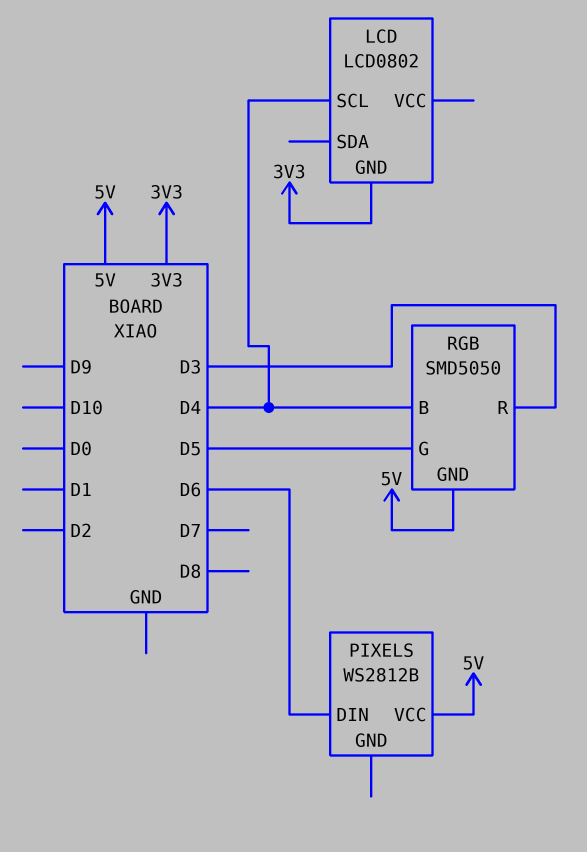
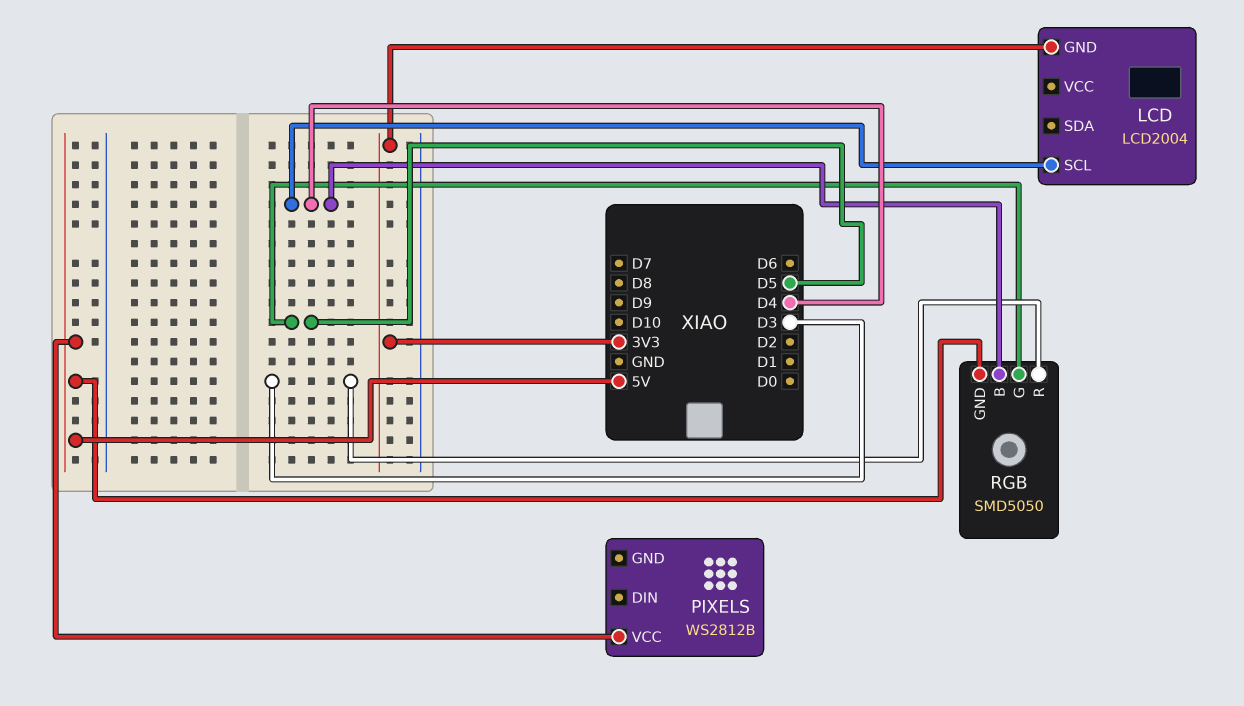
LCD: LCD0802 -> LCD2004
PIXELS pin DIN: D6 -> none

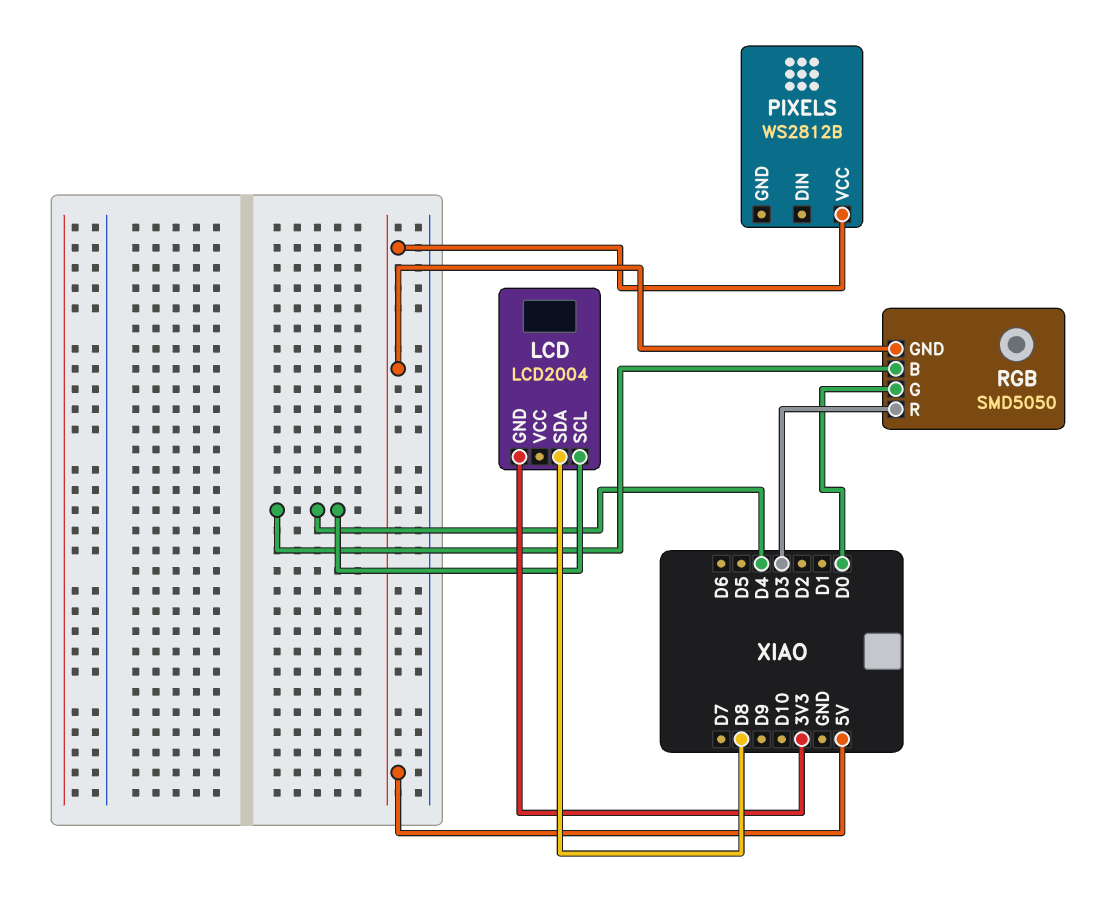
LCD pin SDA: none -> D8
RGB pin G: D5 -> D0

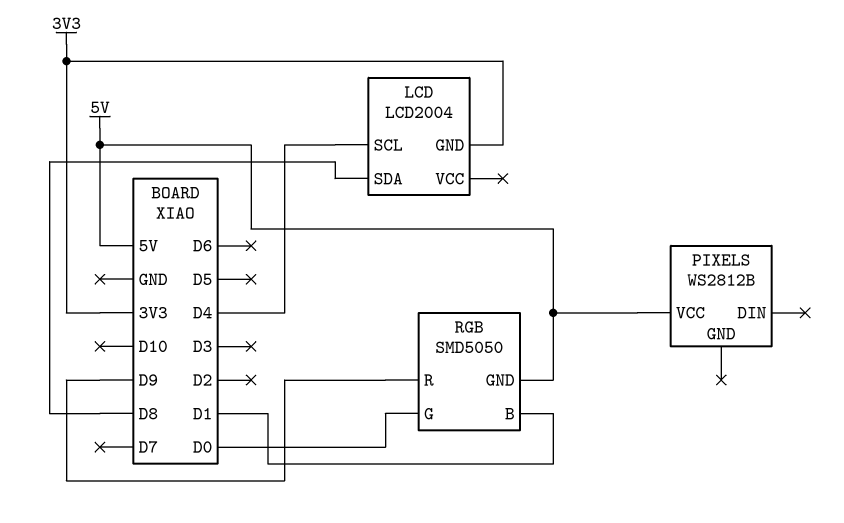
RGB pin B: D4 -> D1
RGB pin R: D3 -> D9

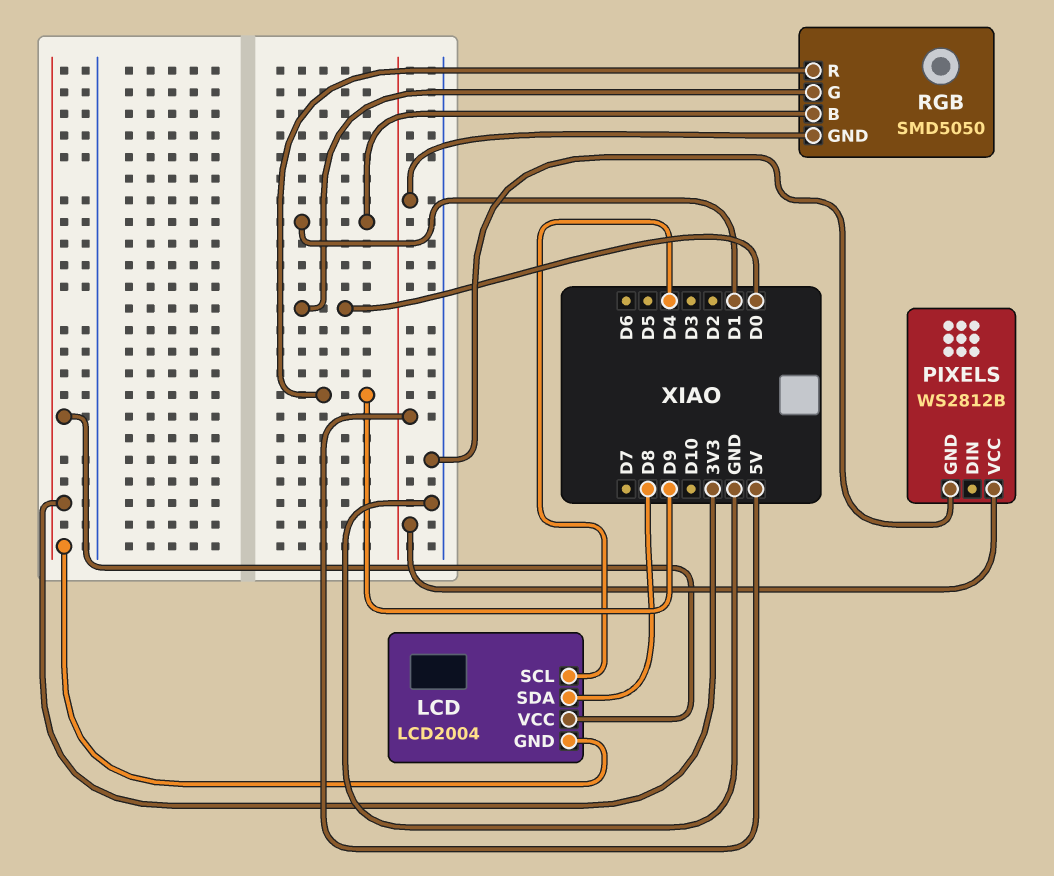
LCD pin VCC: none -> 3V3
PIXELS pin GND: none -> GND

